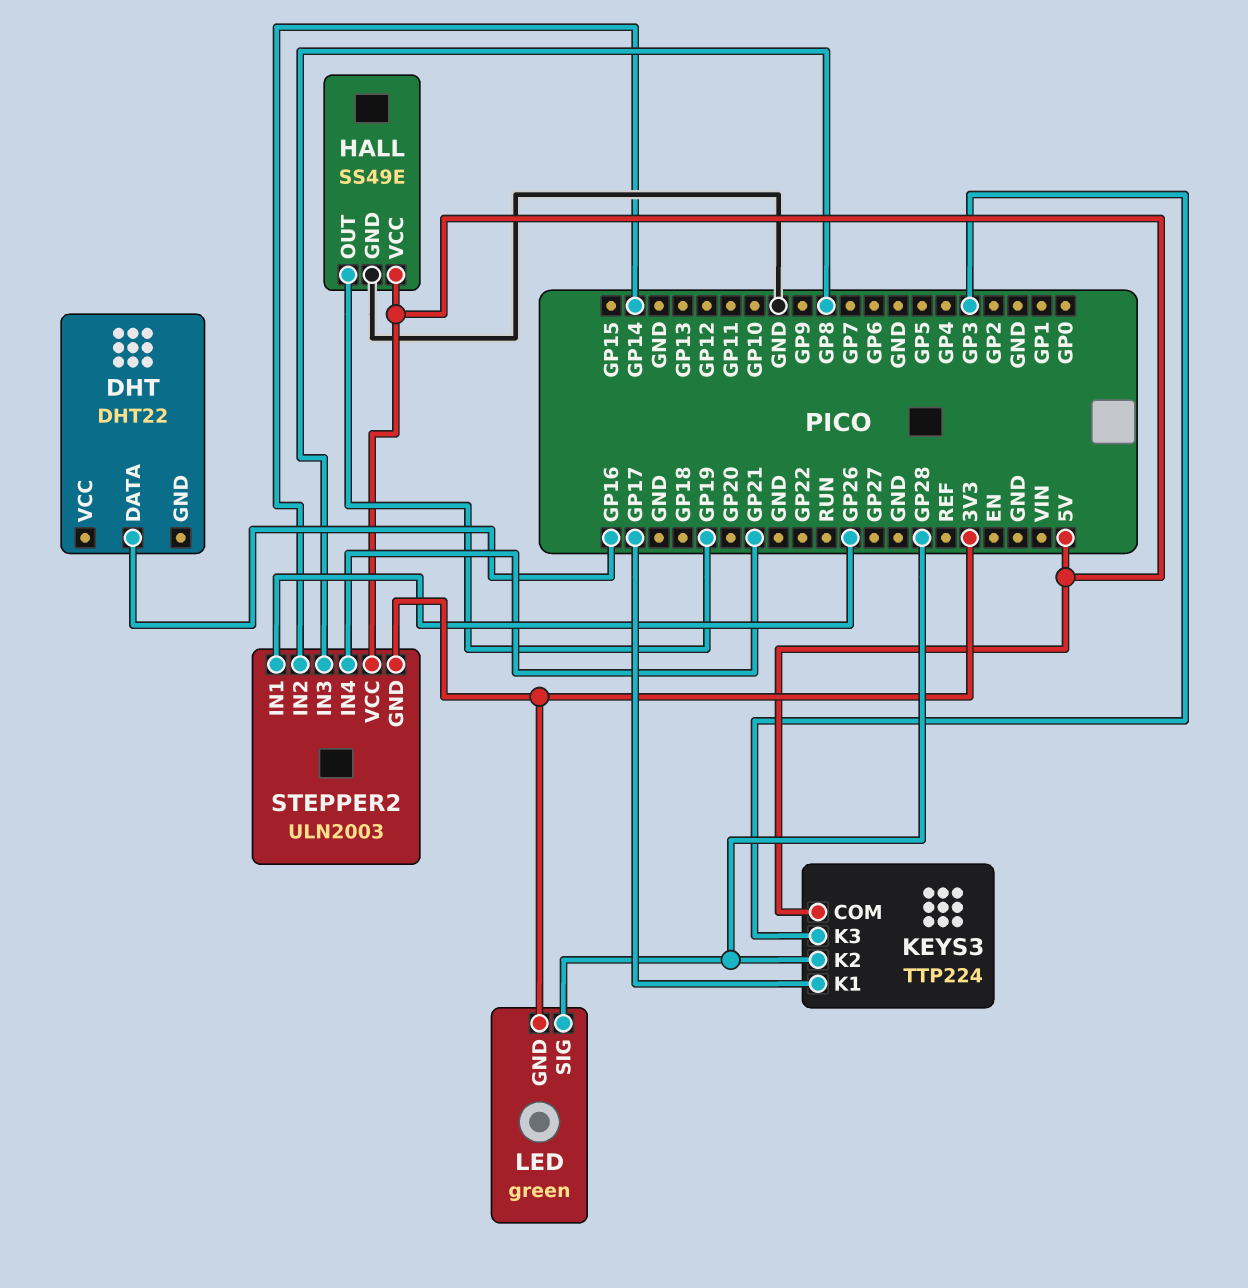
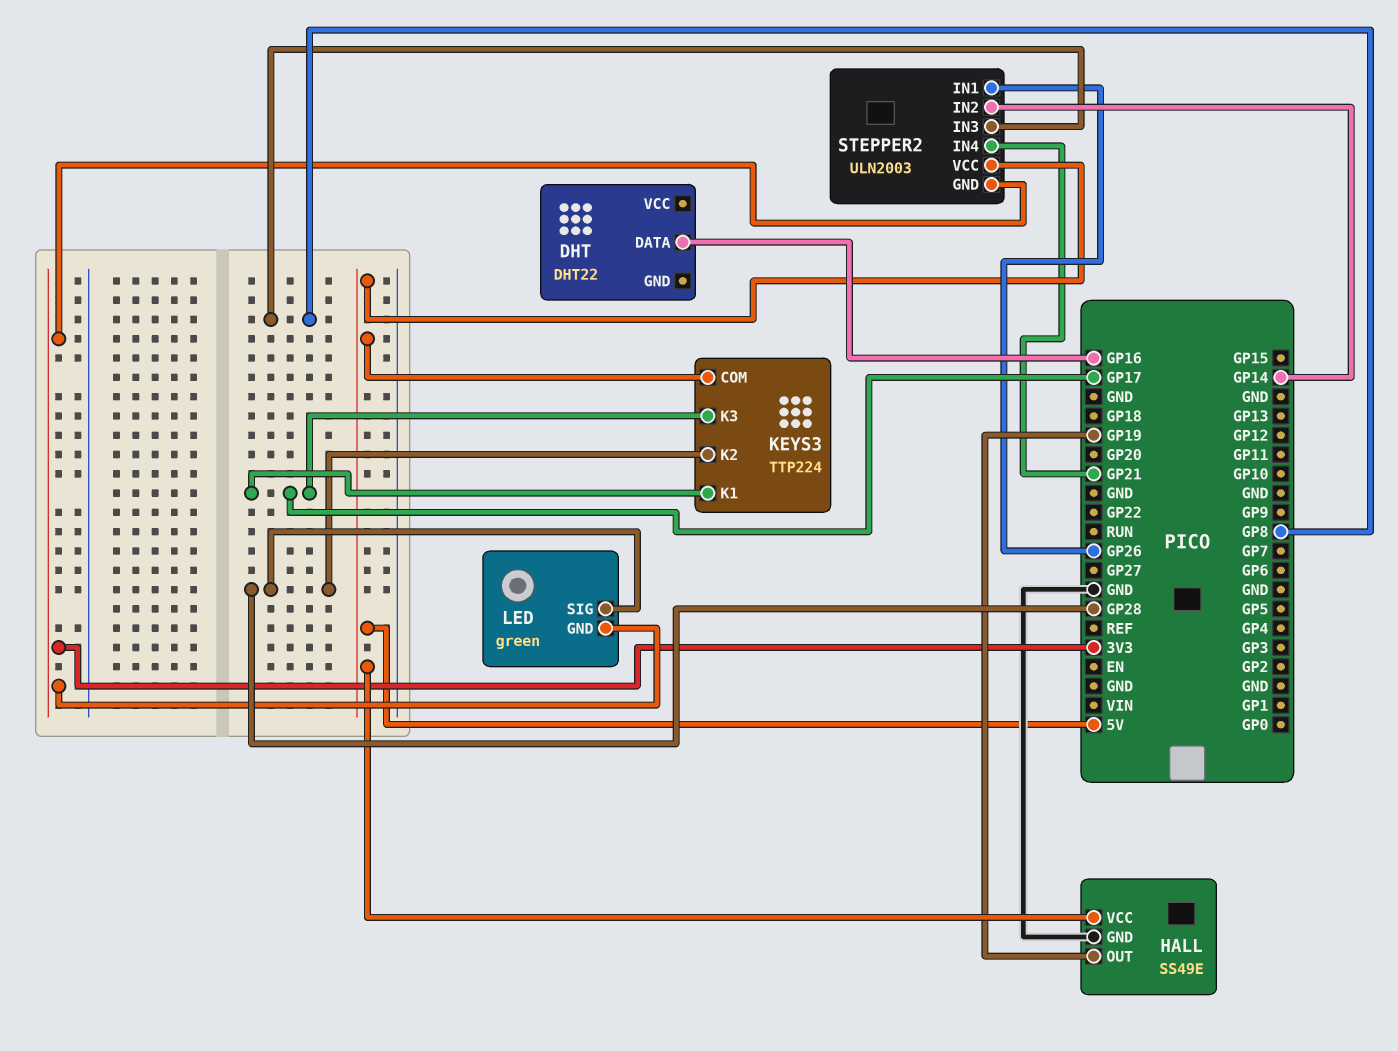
KEYS3 pin K3: GP3 -> GP17

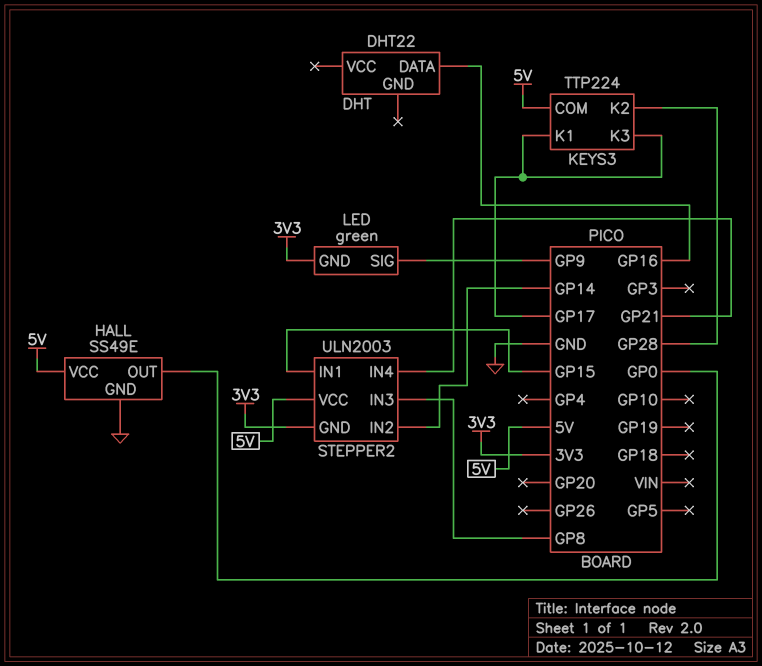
HALL pin OUT: GP19 -> GP0
LED pin SIG: GP28 -> GP9
STEPPER2 pin IN1: GP26 -> GP15

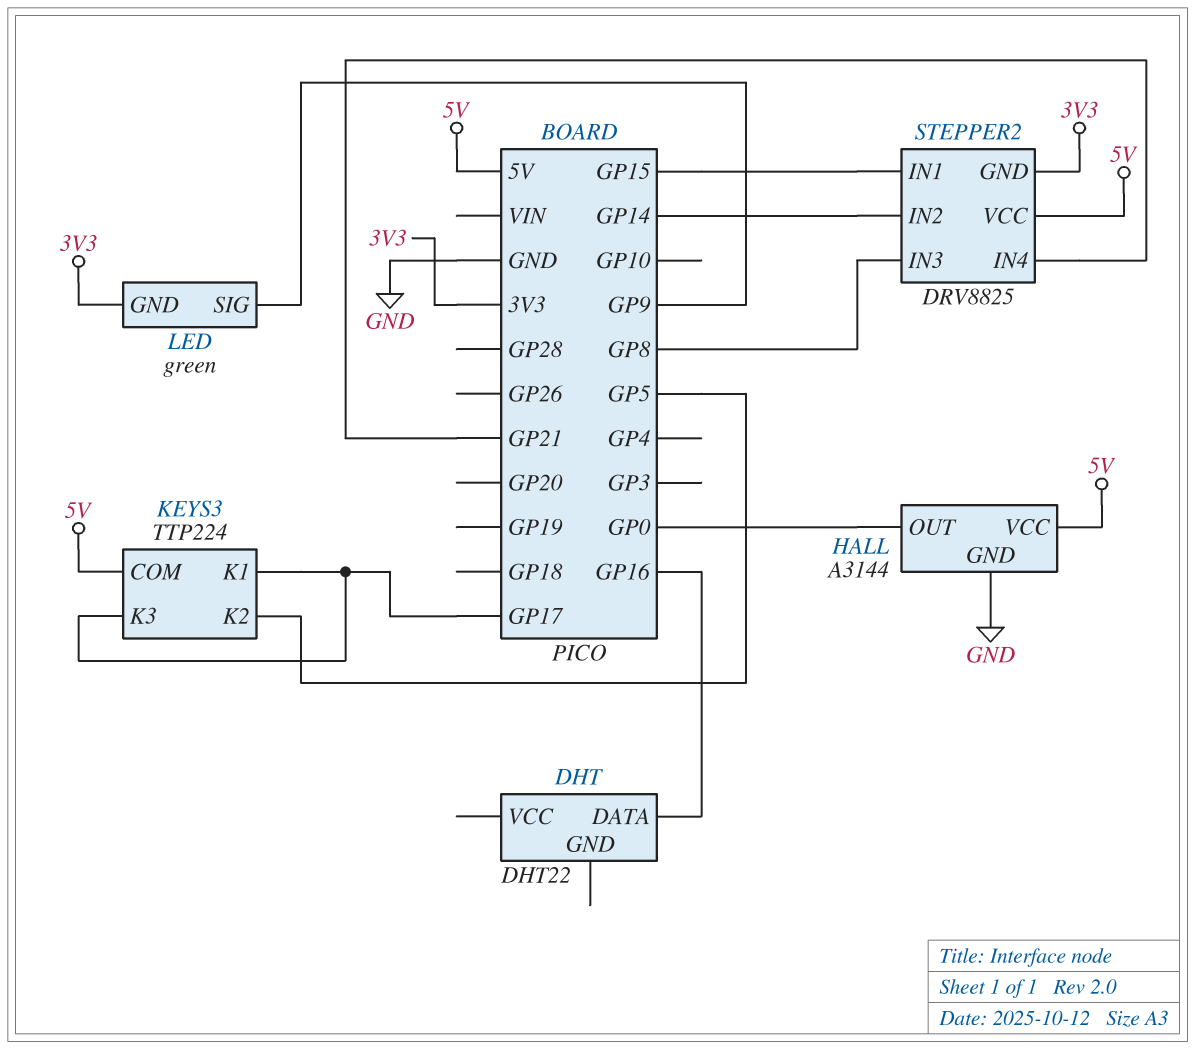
HALL: SS49E -> A3144
KEYS3 pin K2: GP28 -> GP5
STEPPER2: ULN2003 -> DRV8825

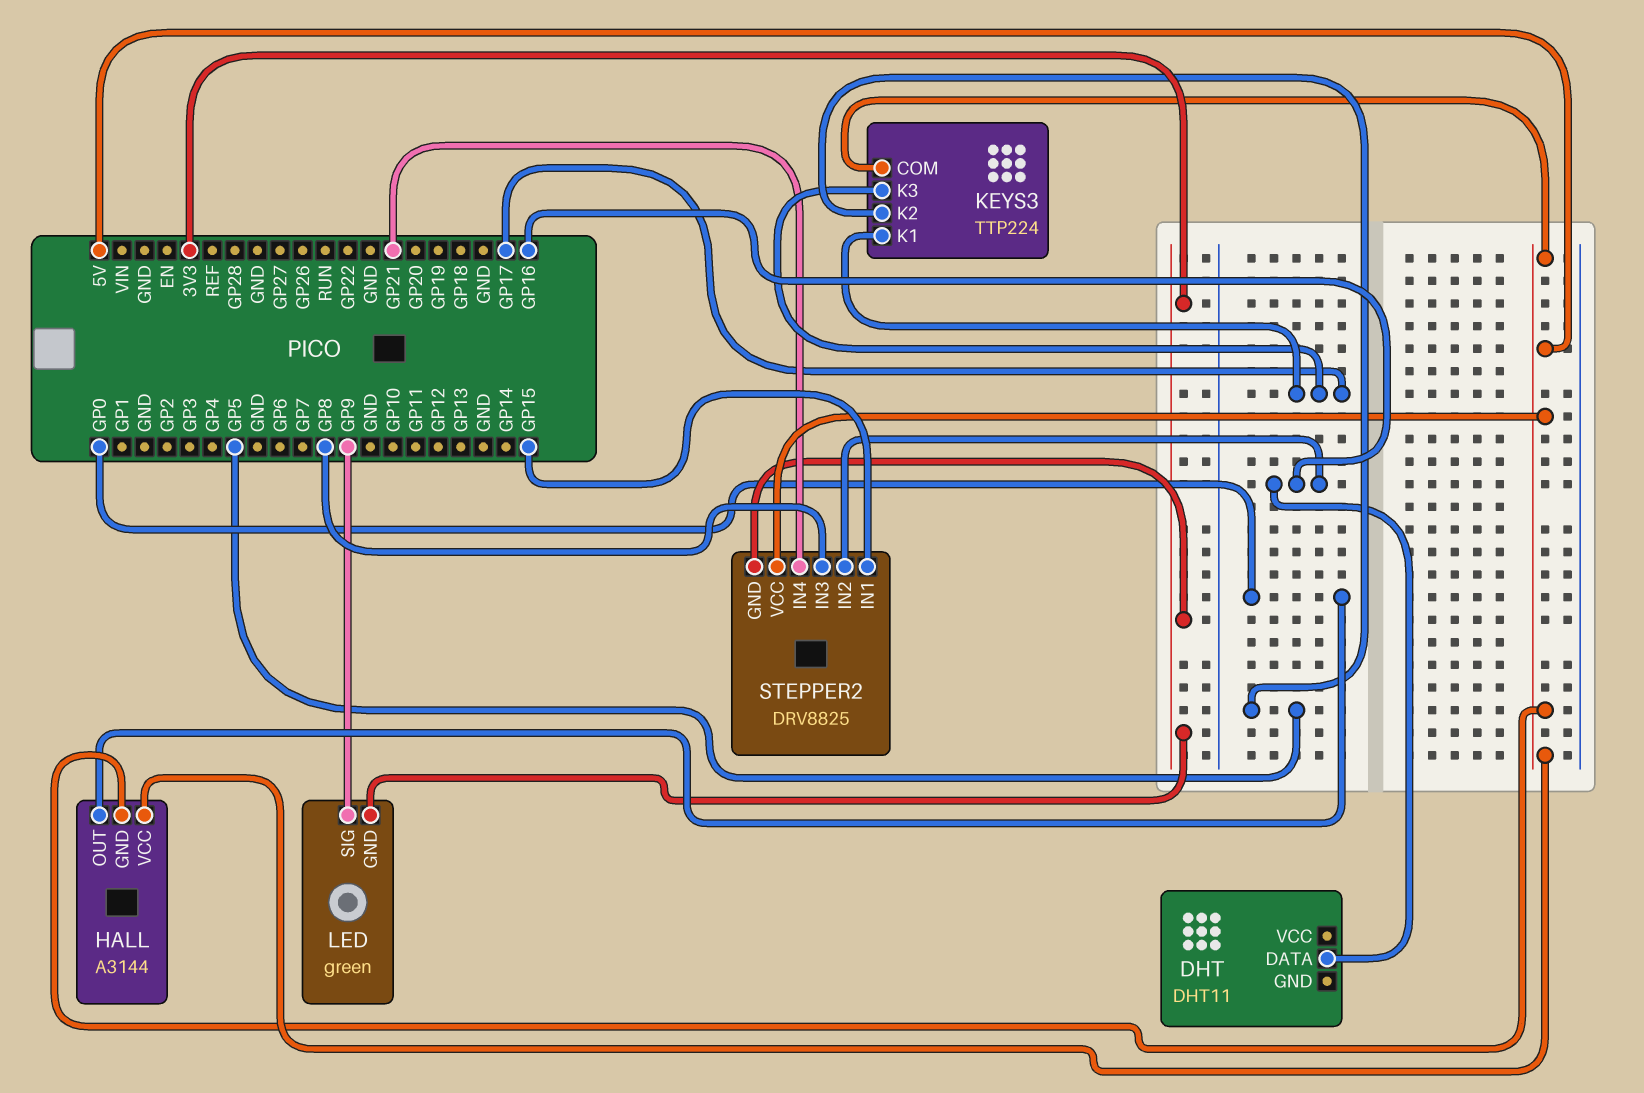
DHT: DHT22 -> DHT11
HALL pin GND: GND -> 5V
STEPPER2 pin IN2: GP14 -> GP16

